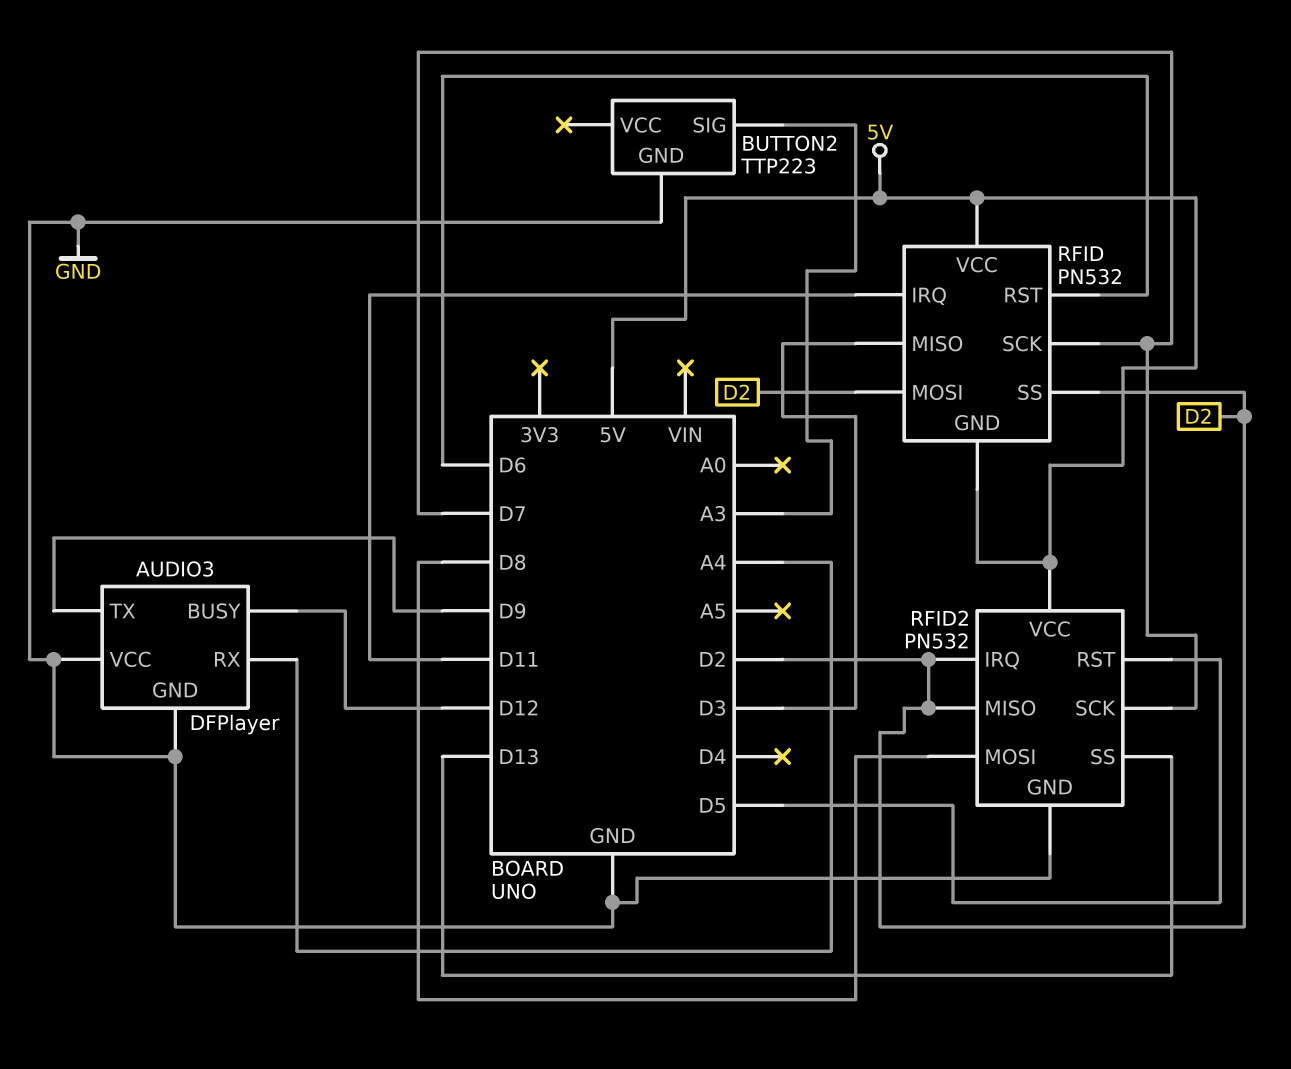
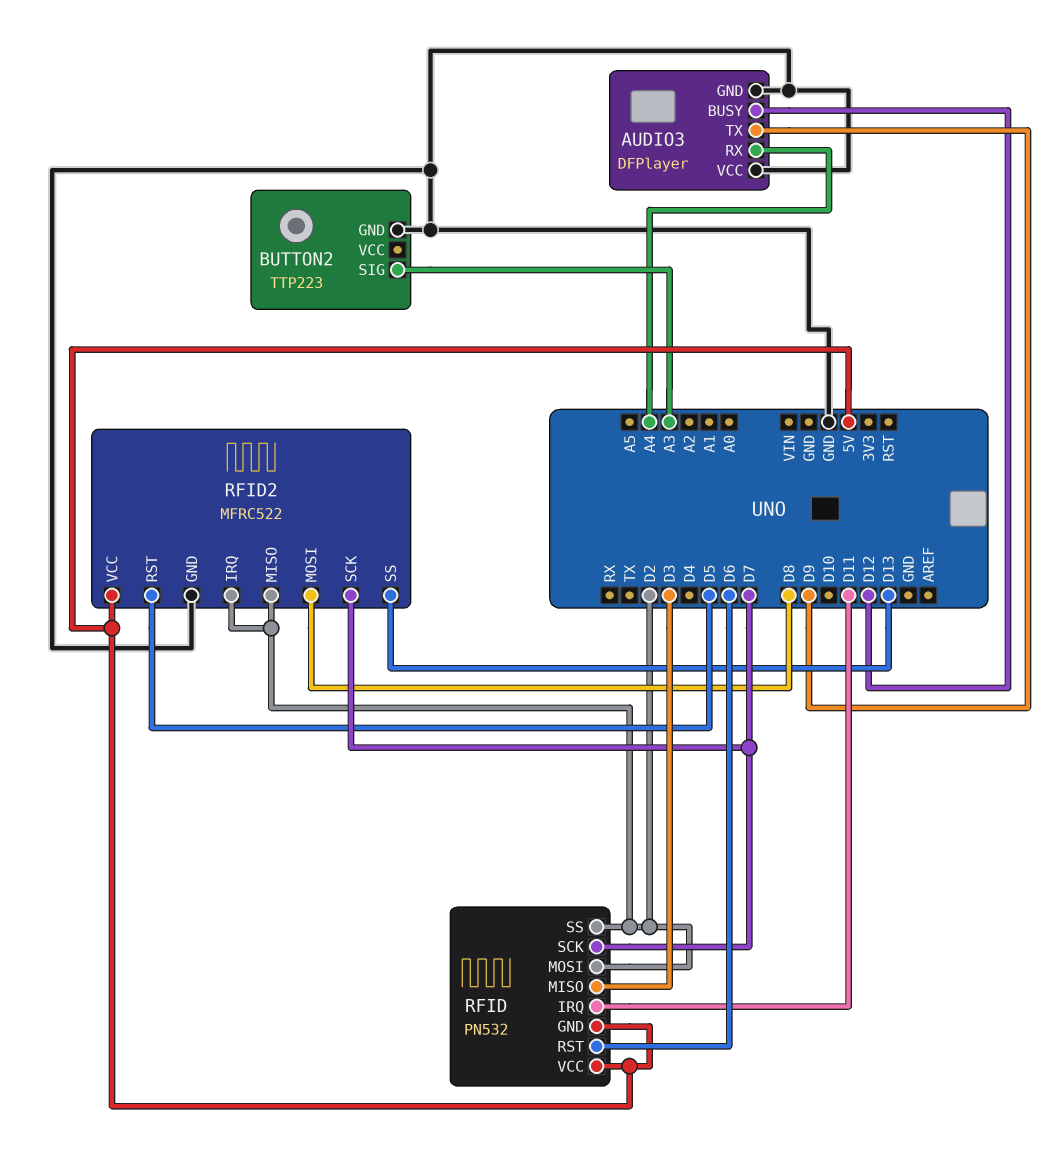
RFID2: PN532 -> MFRC522

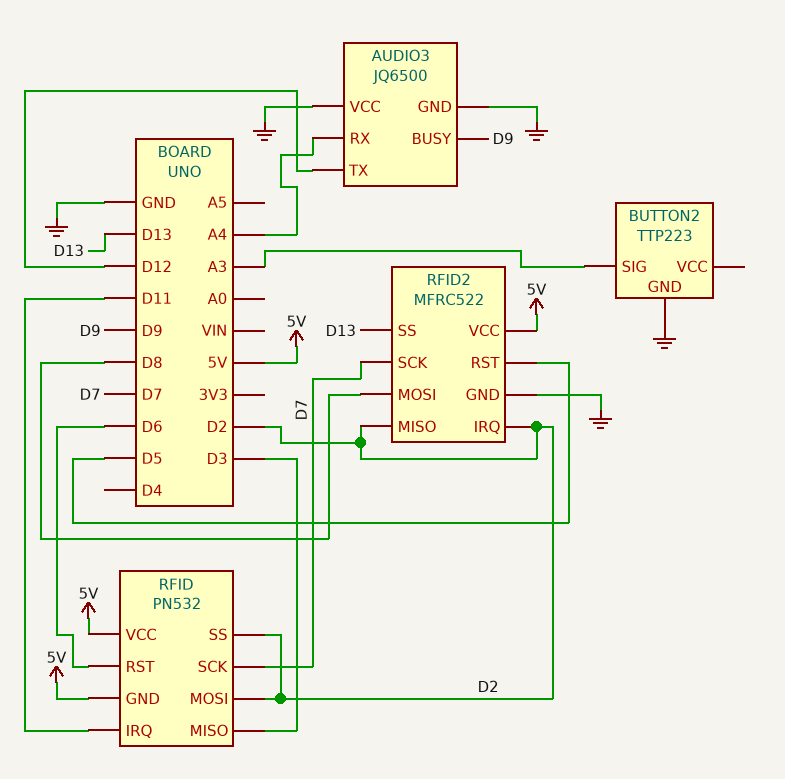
AUDIO3: DFPlayer -> JQ6500
AUDIO3 pin BUSY: D12 -> D9
AUDIO3 pin TX: D9 -> D12

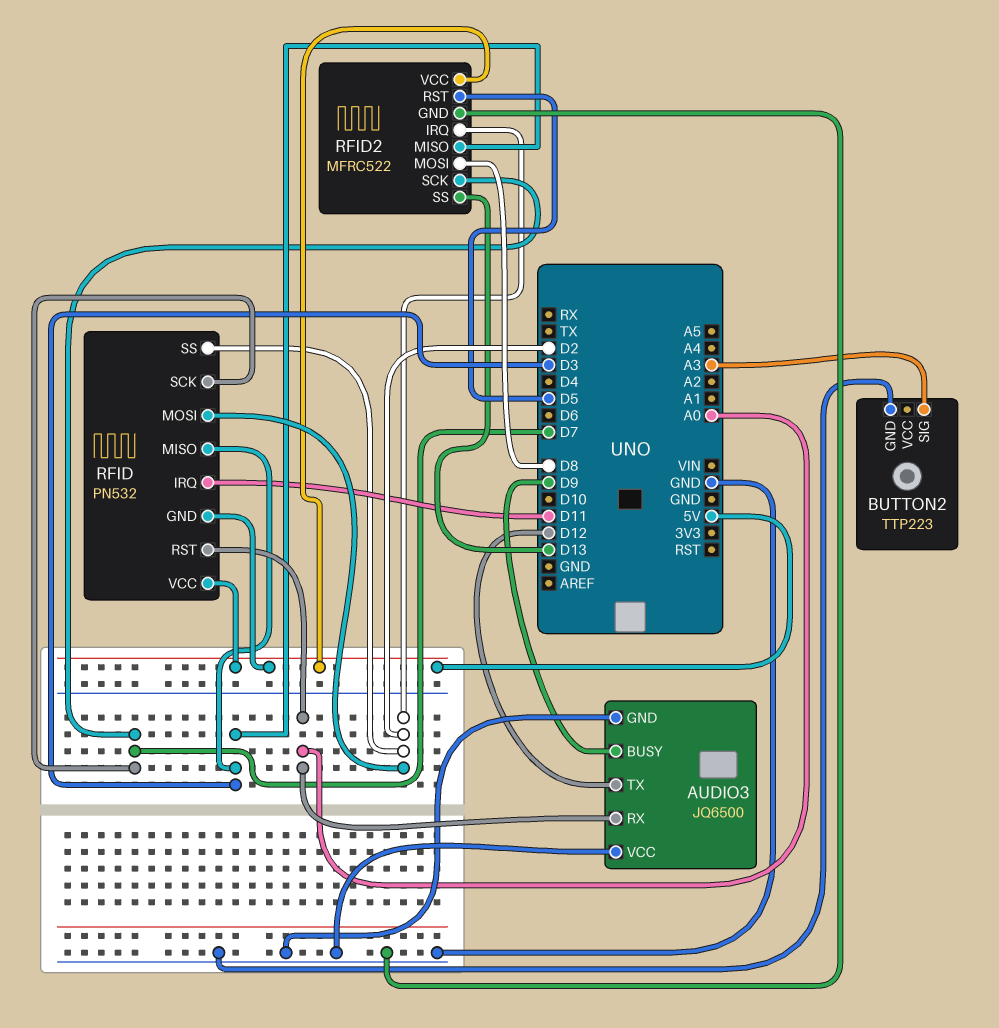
AUDIO3 pin RX: A4 -> A0
RFID pin RST: D6 -> A0
RFID2 pin MISO: D2 -> D3

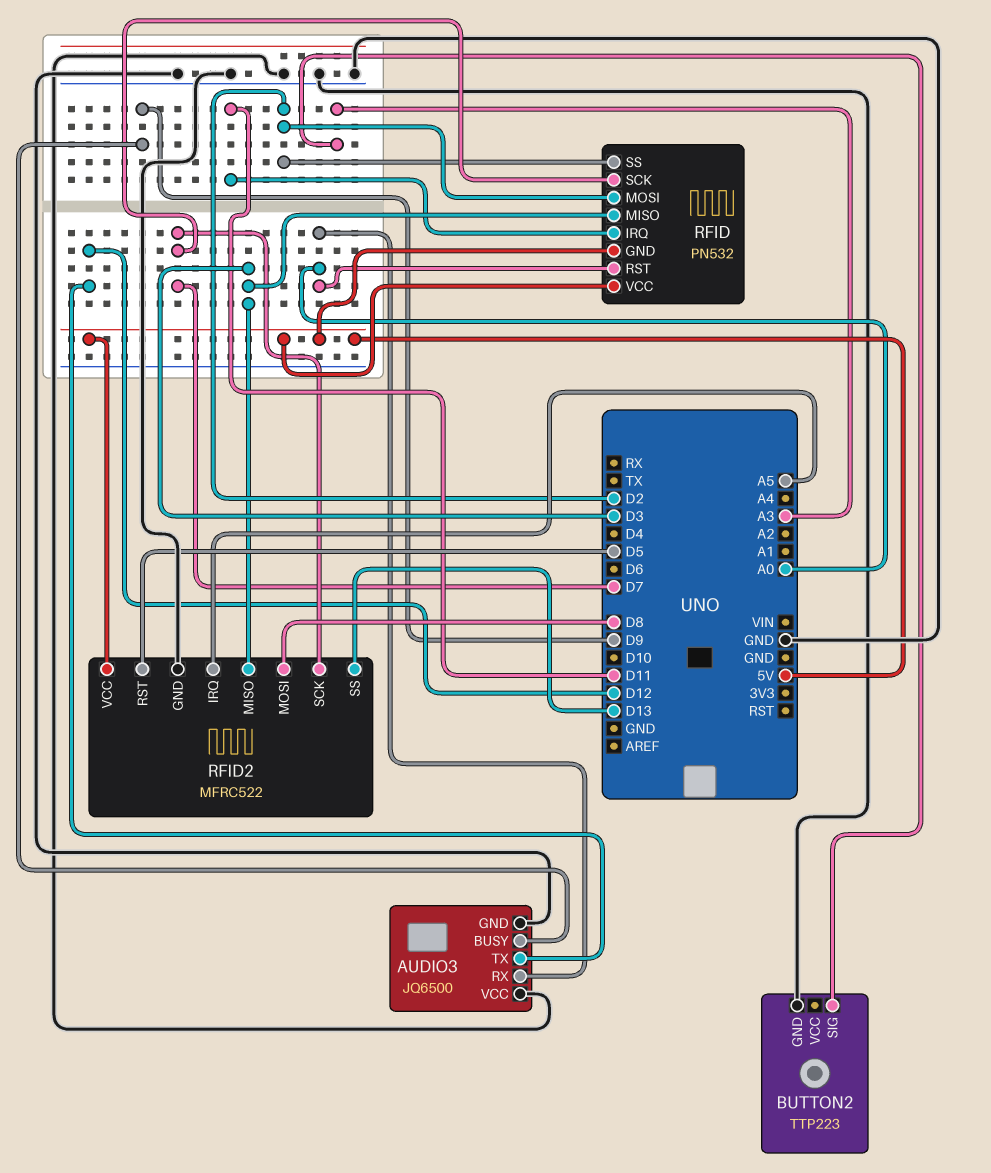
RFID2 pin IRQ: D2 -> A5

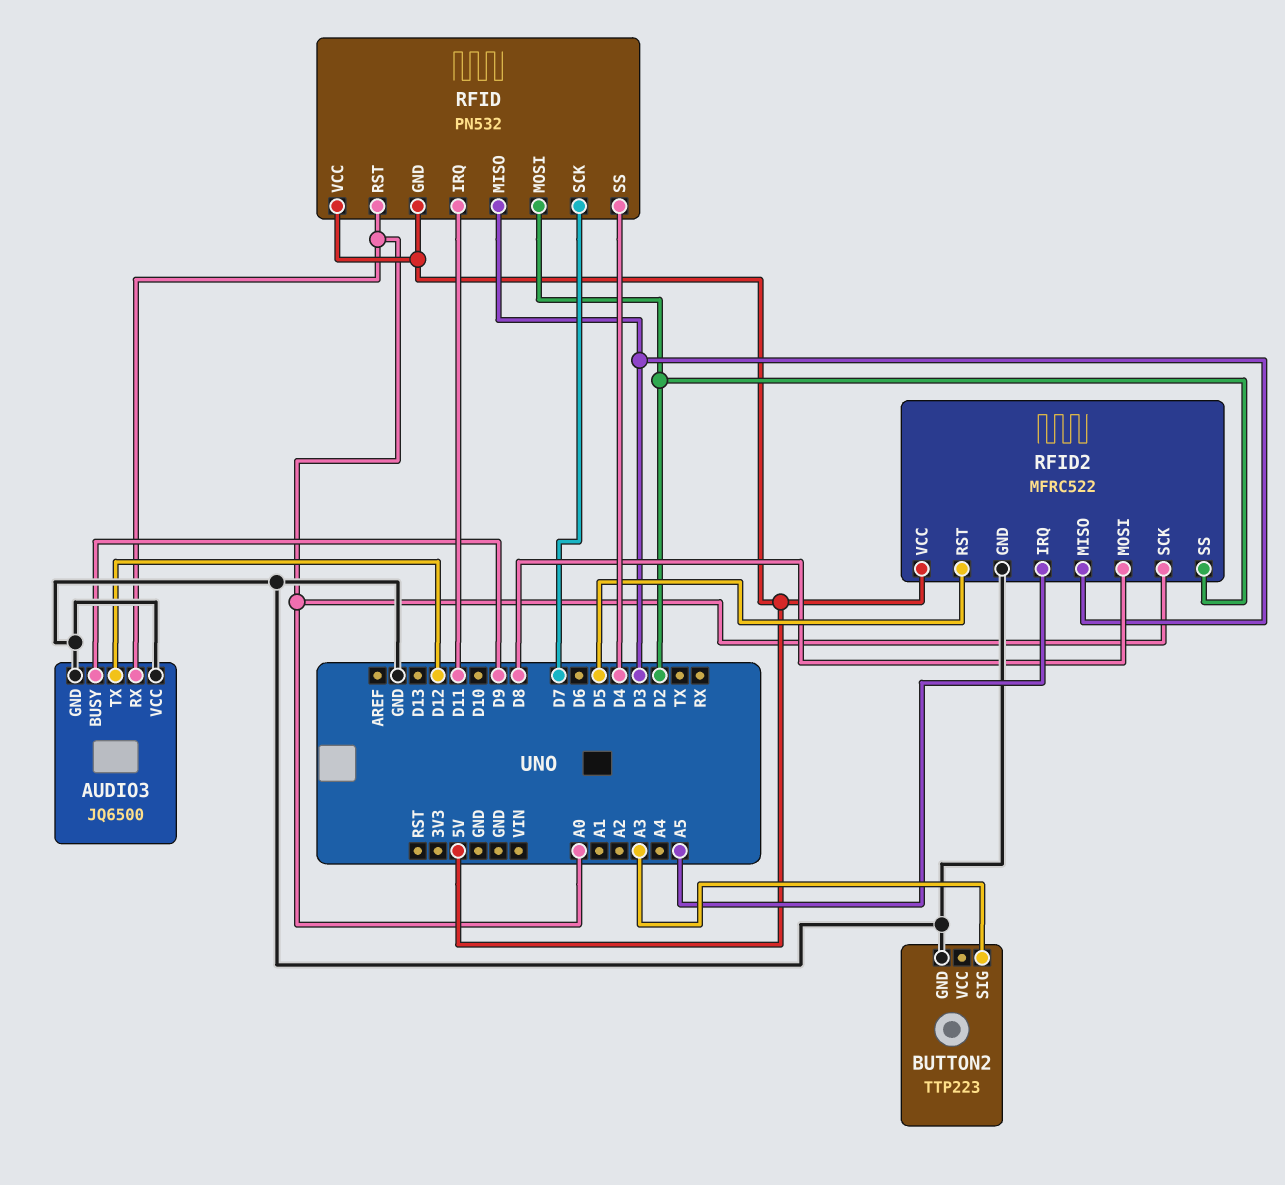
RFID pin SS: D2 -> D4
RFID2 pin SCK: D7 -> A0
RFID2 pin SS: D13 -> D2

